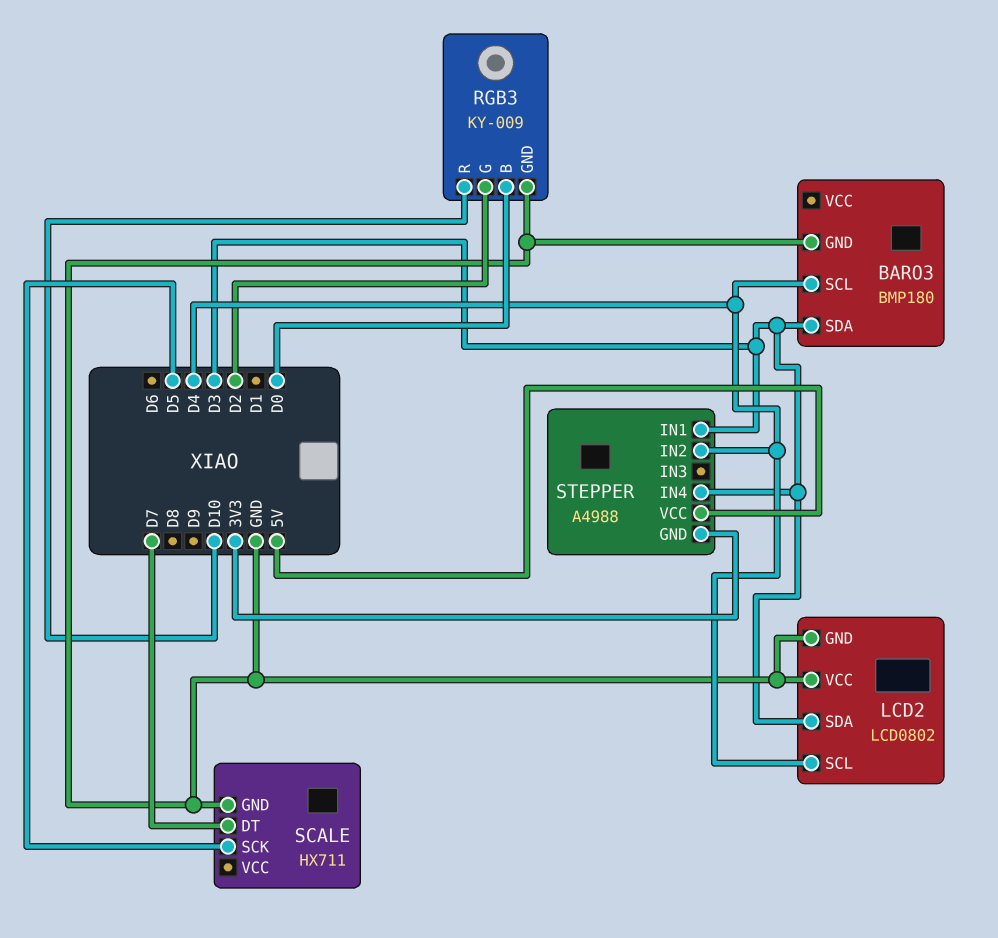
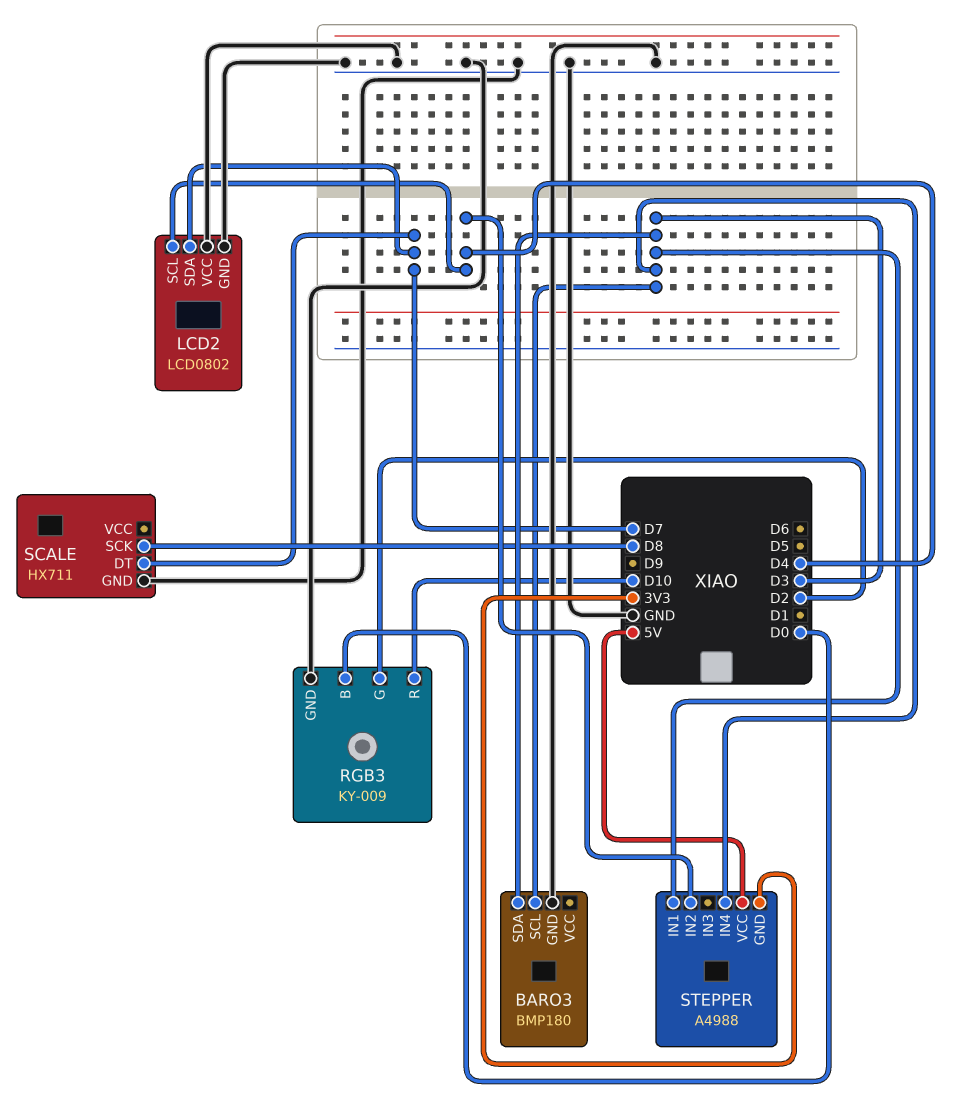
BARO3 pin SCL: D4 -> D3
LCD2 pin SDA: D3 -> D7
SCALE pin SCK: D5 -> D8

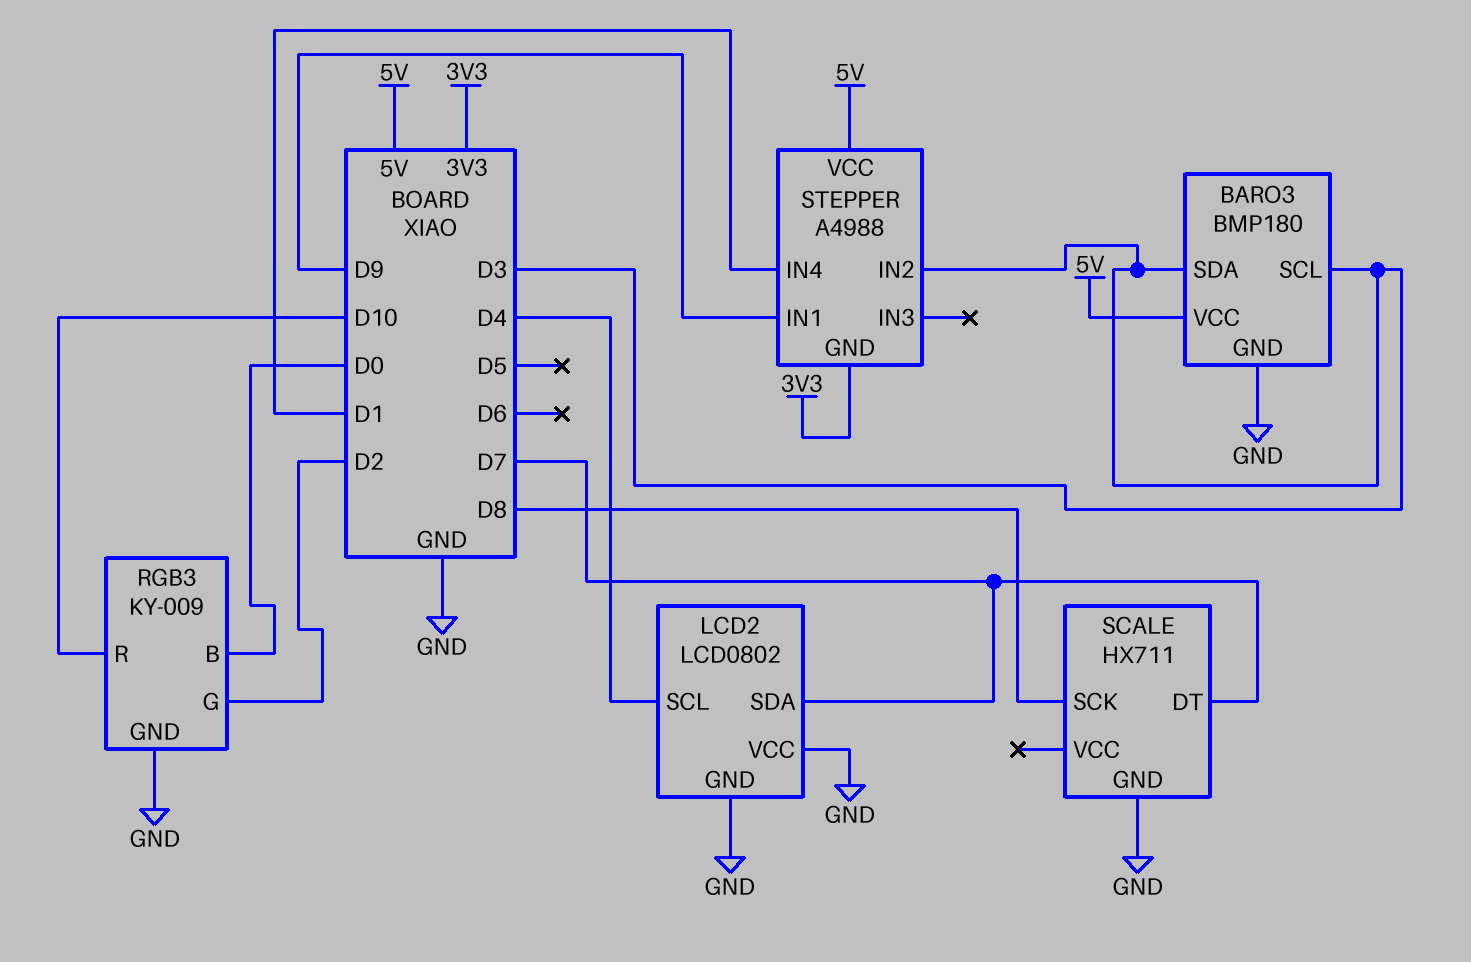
BARO3 pin VCC: none -> 5V
STEPPER pin IN1: D3 -> D9
STEPPER pin IN2: D4 -> D3
STEPPER pin IN4: D3 -> D1

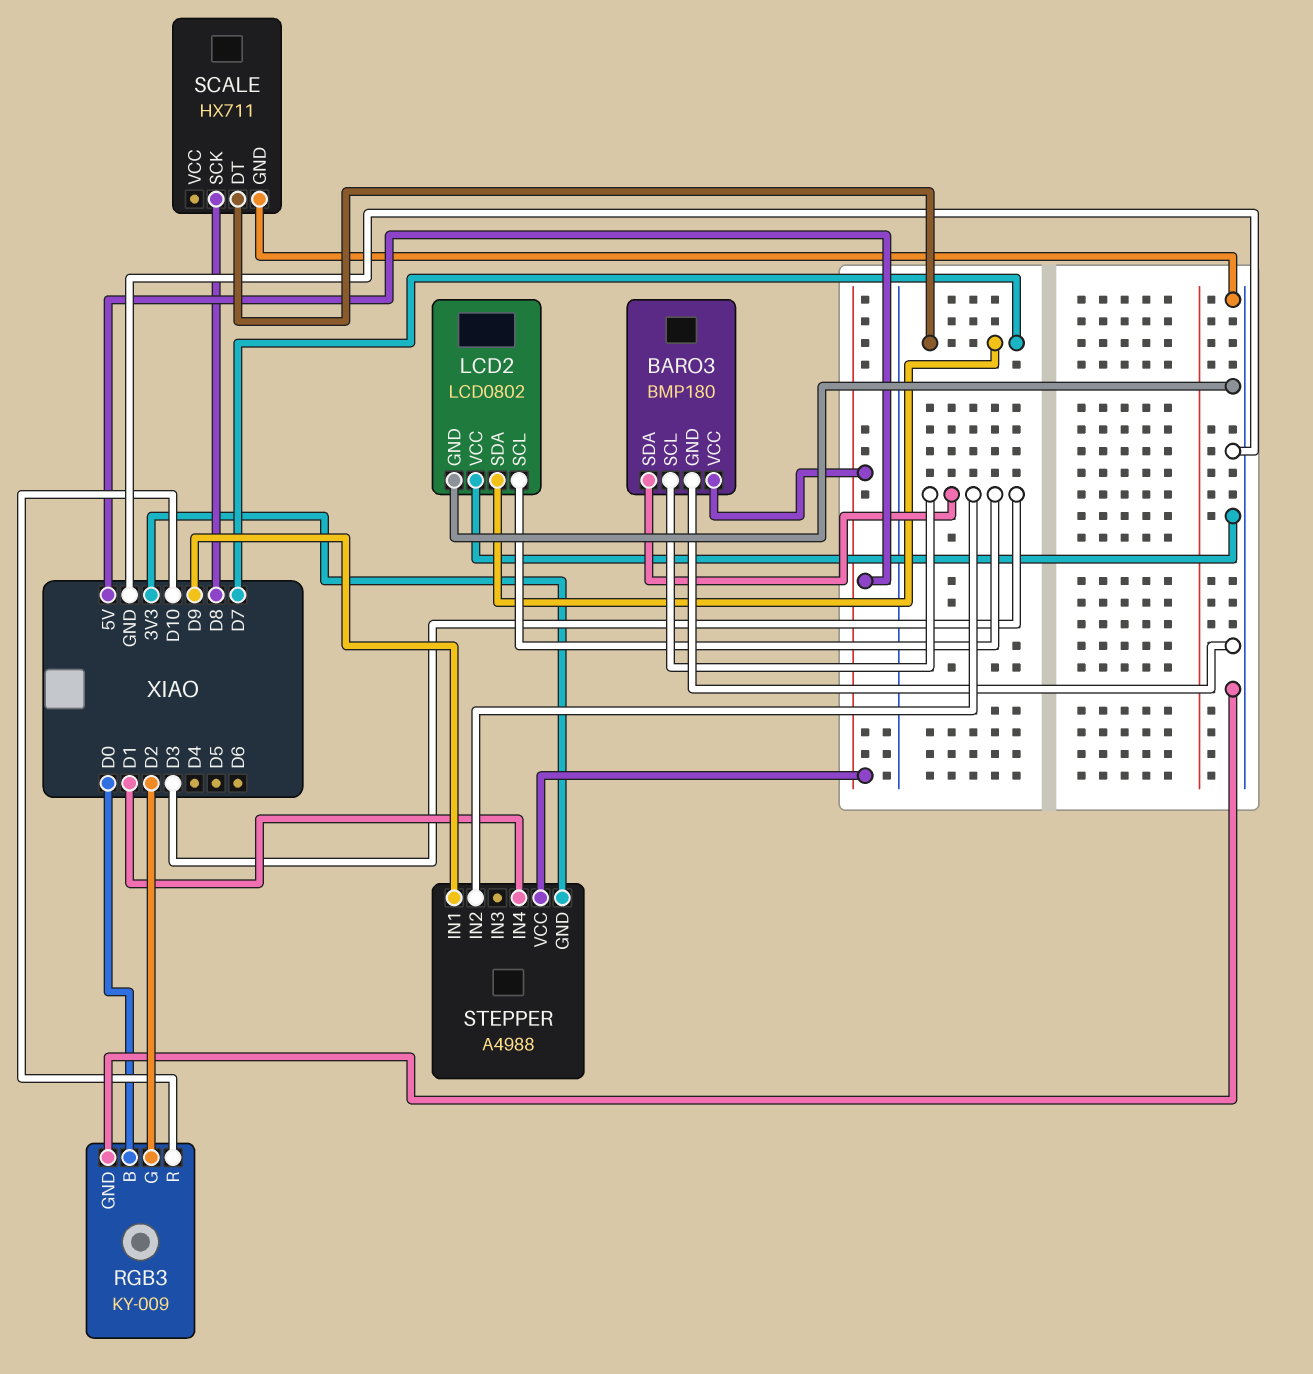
LCD2 pin SCL: D4 -> D3

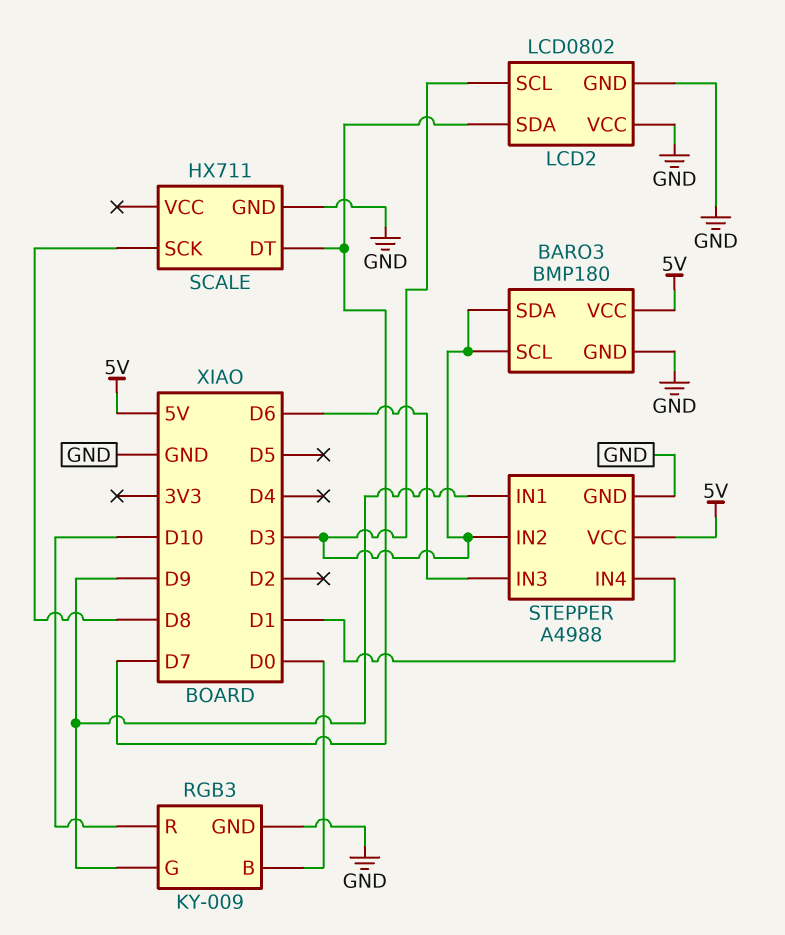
RGB3 pin G: D2 -> D9
STEPPER pin GND: 3V3 -> GND
STEPPER pin IN3: none -> D6

